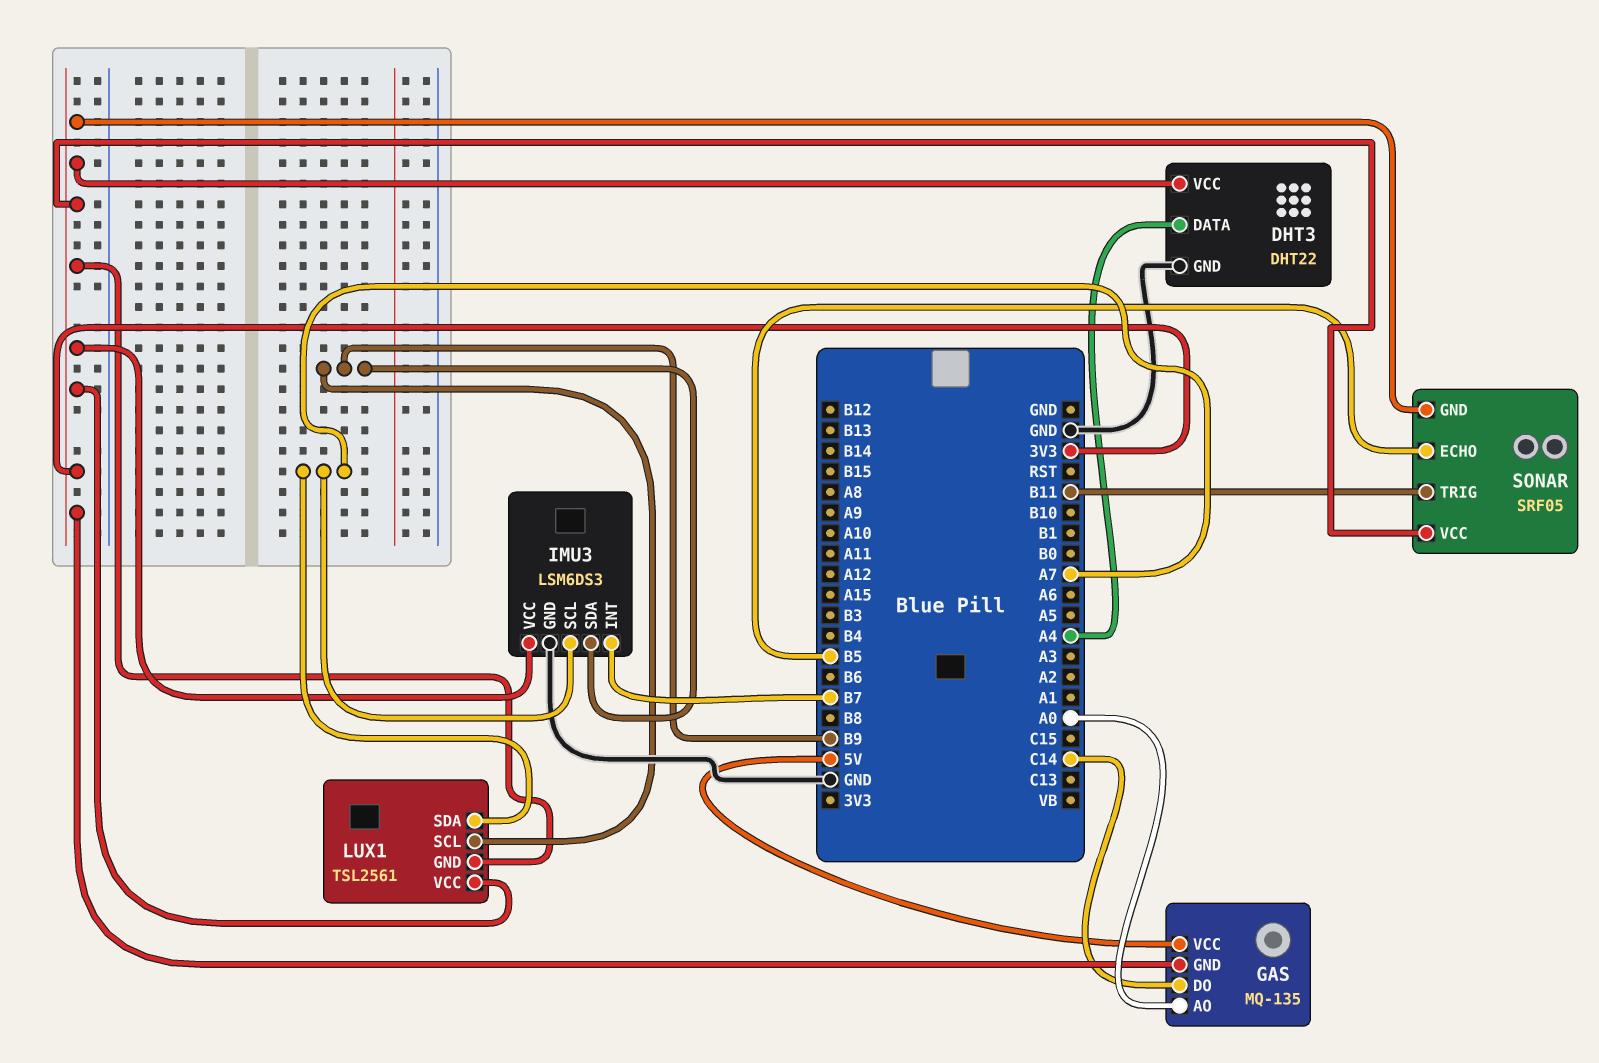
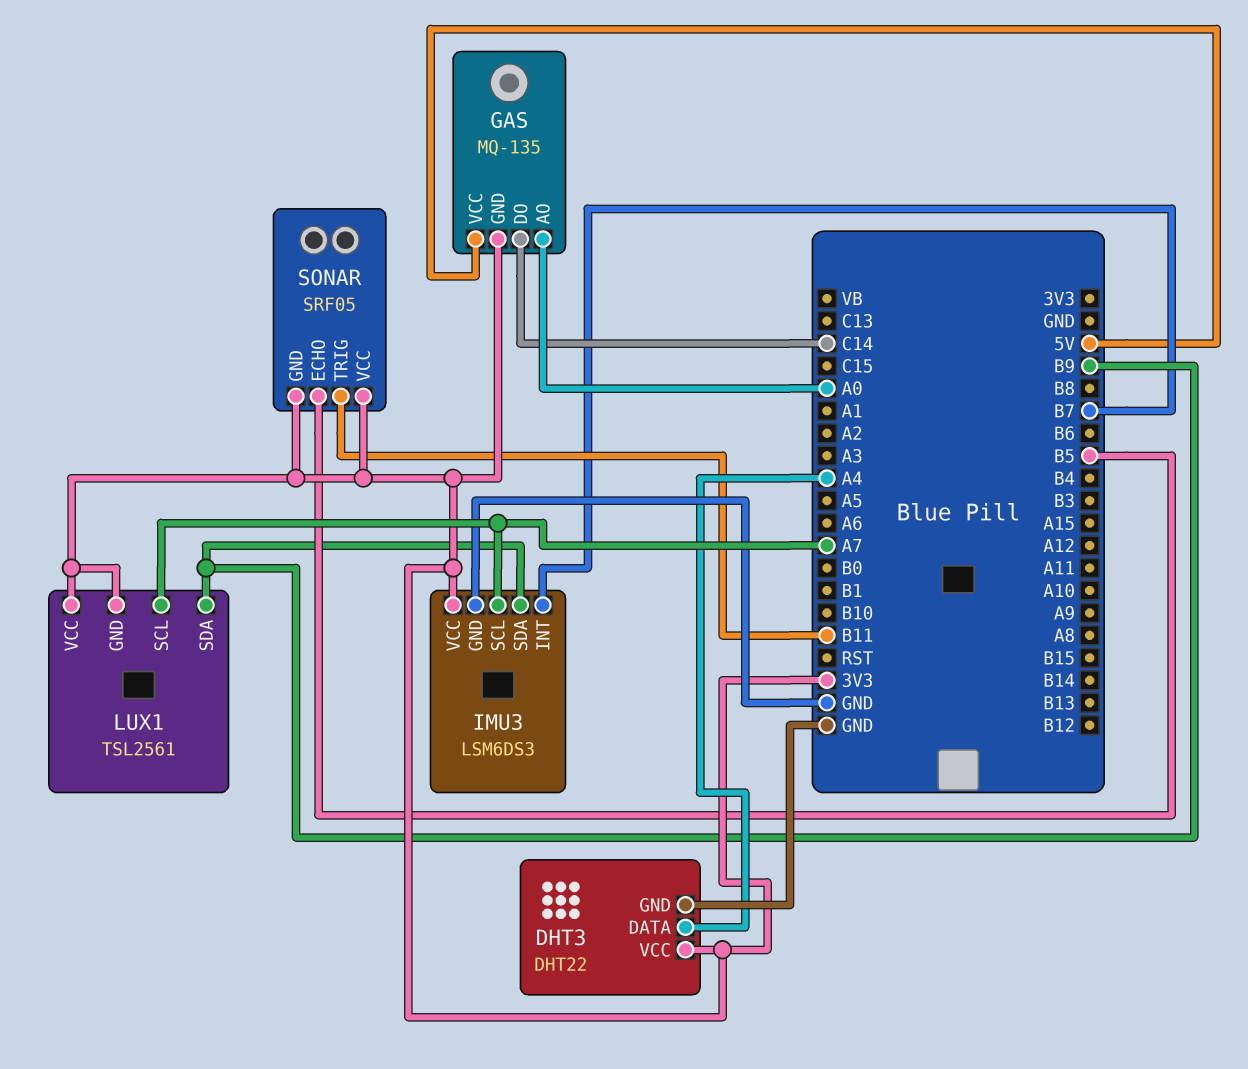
LUX1 pin SCL: B9 -> A7
LUX1 pin SDA: A7 -> B9

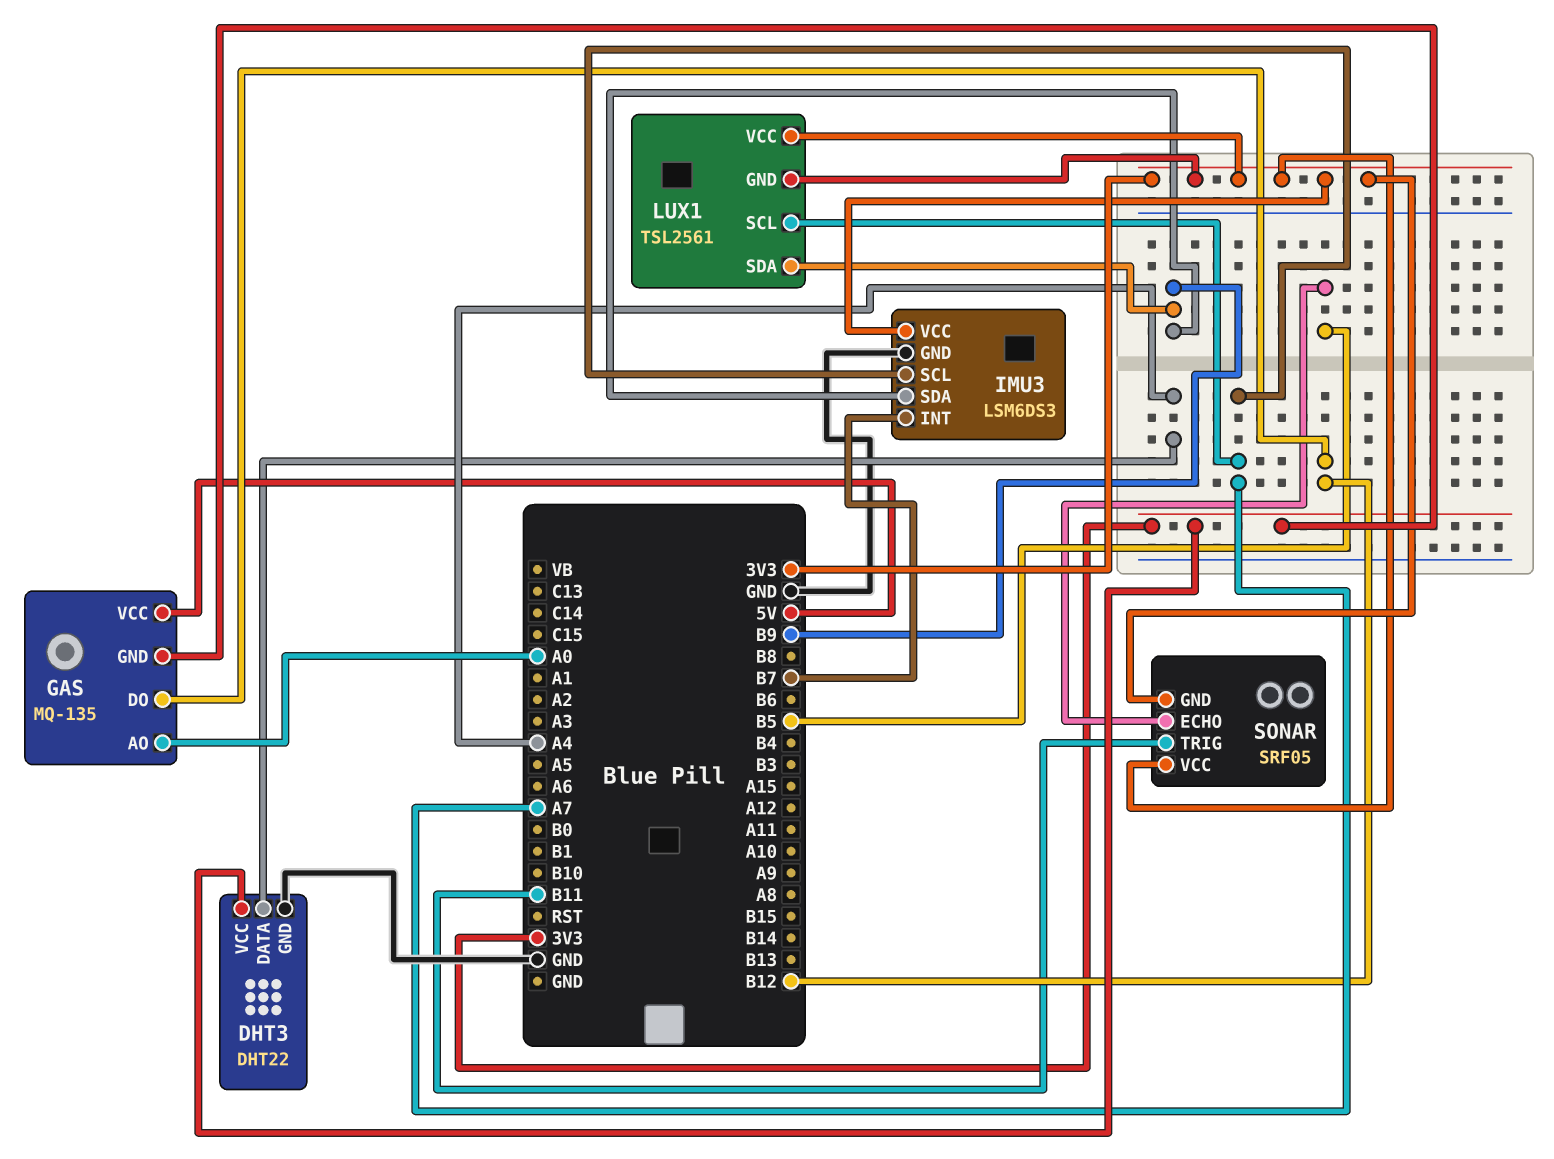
GAS pin DO: C14 -> B12

